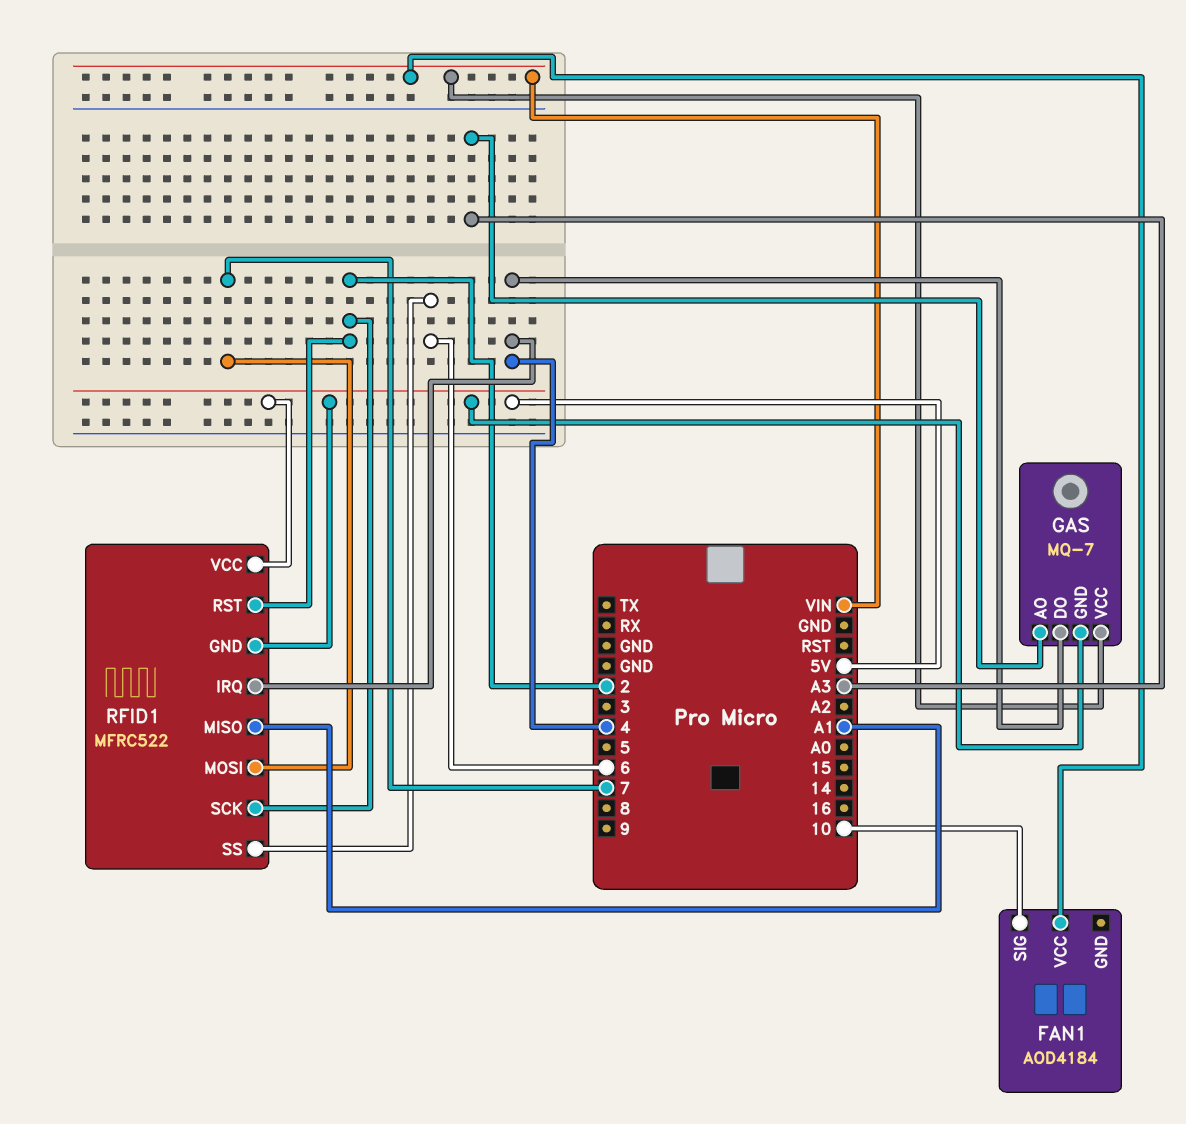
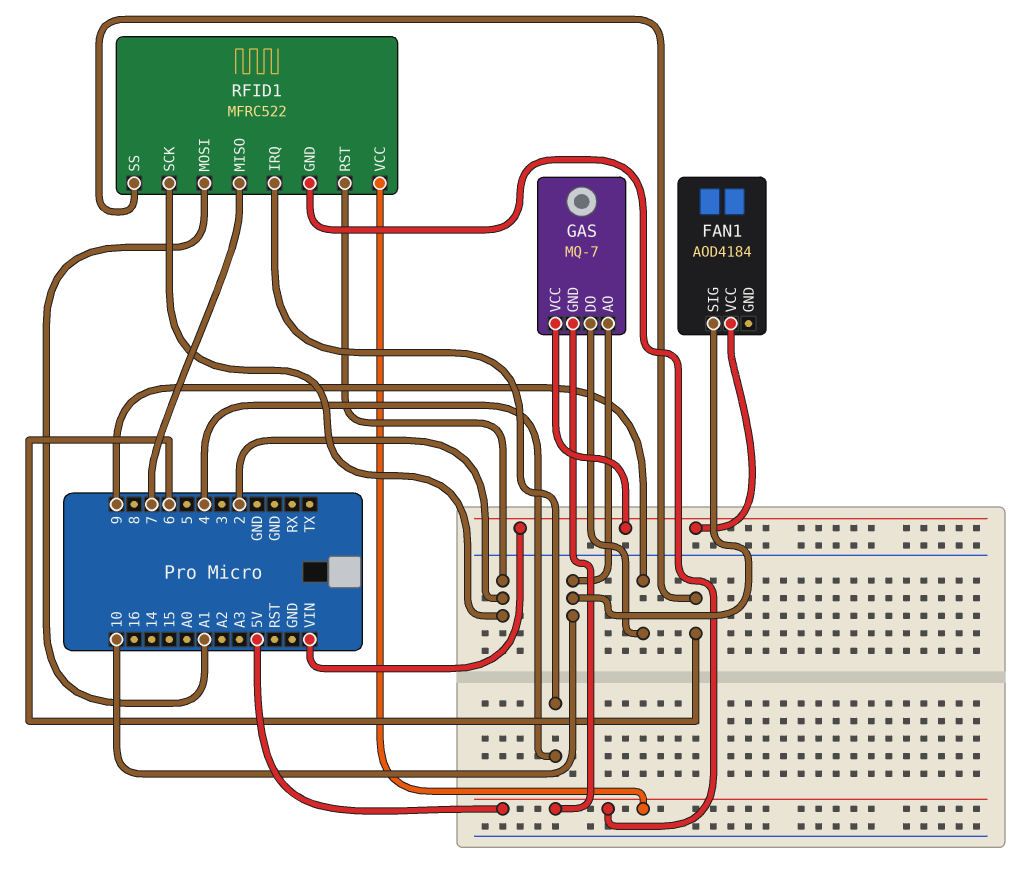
GAS pin AO: A3 -> 10
GAS pin DO: 4 -> 9
RFID1 pin MISO: A1 -> 7
RFID1 pin MOSI: 7 -> A1

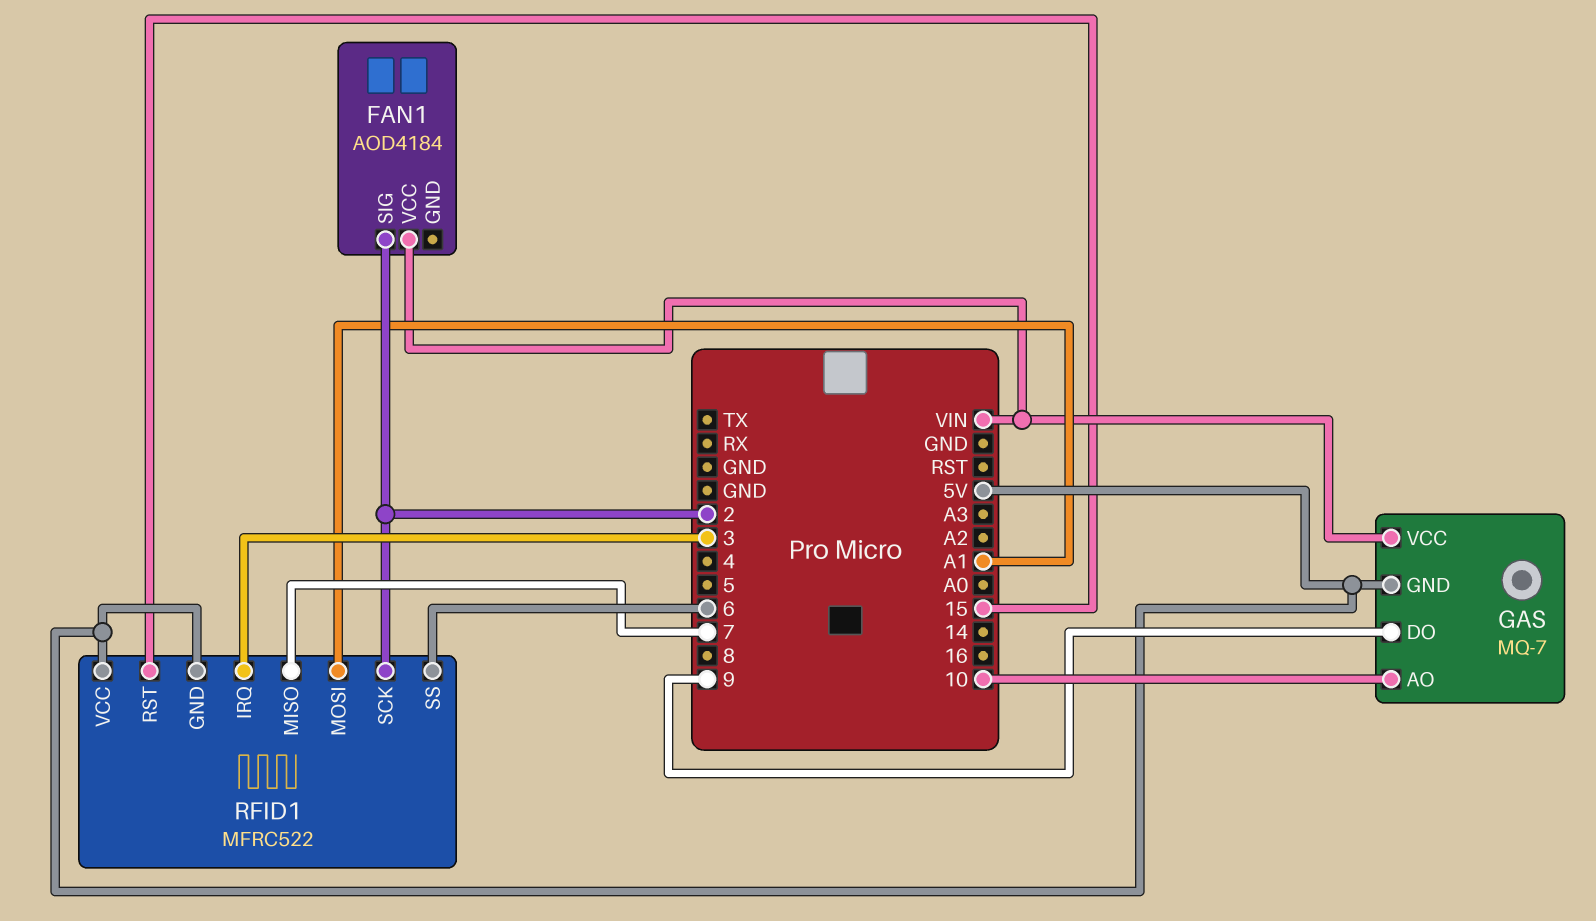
FAN1 pin SIG: 10 -> 2
RFID1 pin IRQ: 4 -> 3
RFID1 pin RST: 2 -> 15

